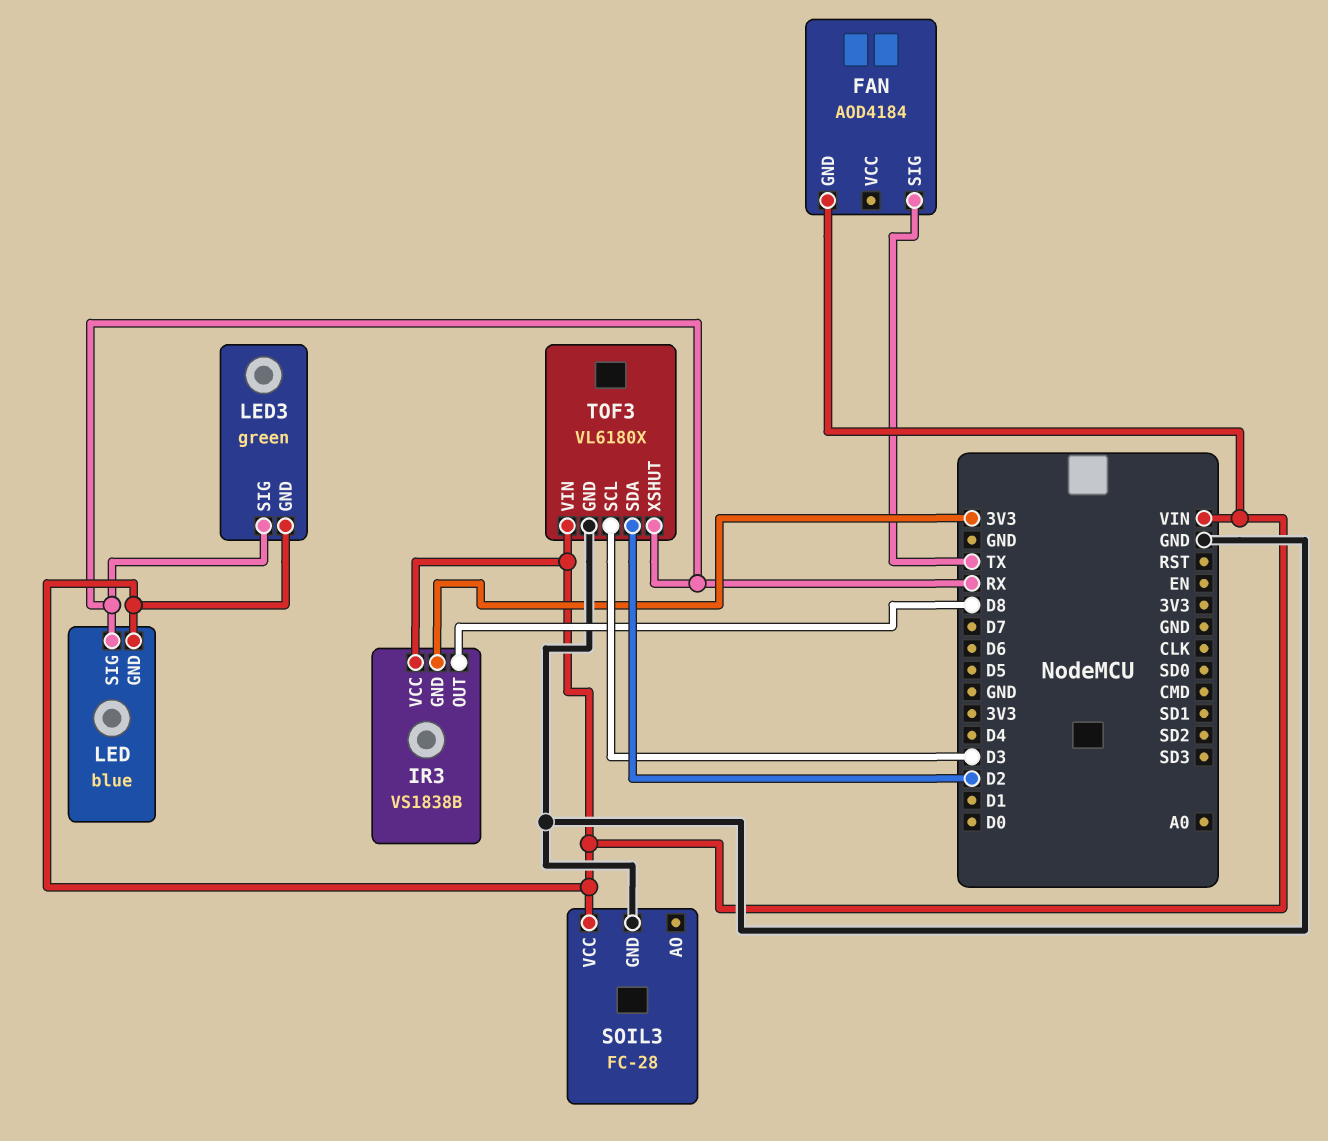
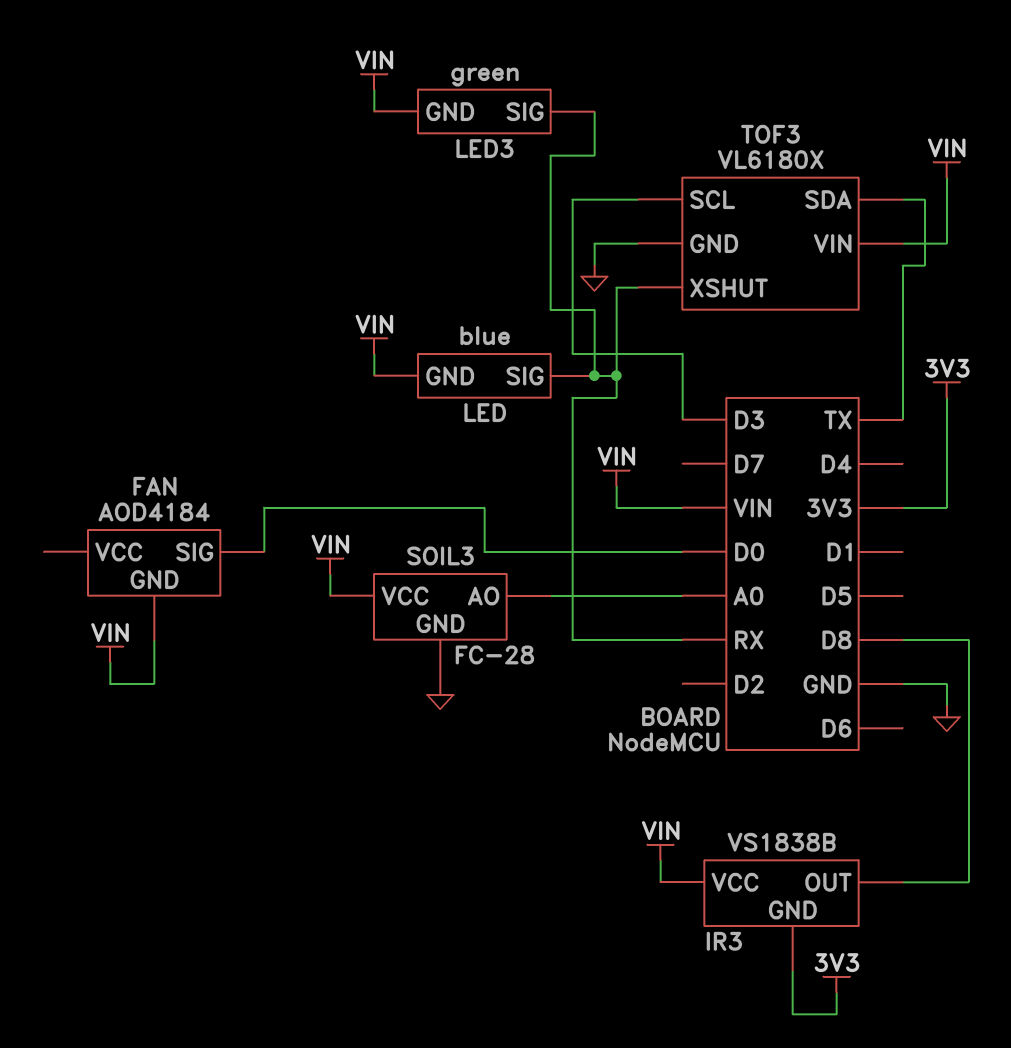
FAN pin SIG: TX -> D0
SOIL3 pin AO: none -> A0
TOF3 pin SDA: D2 -> TX

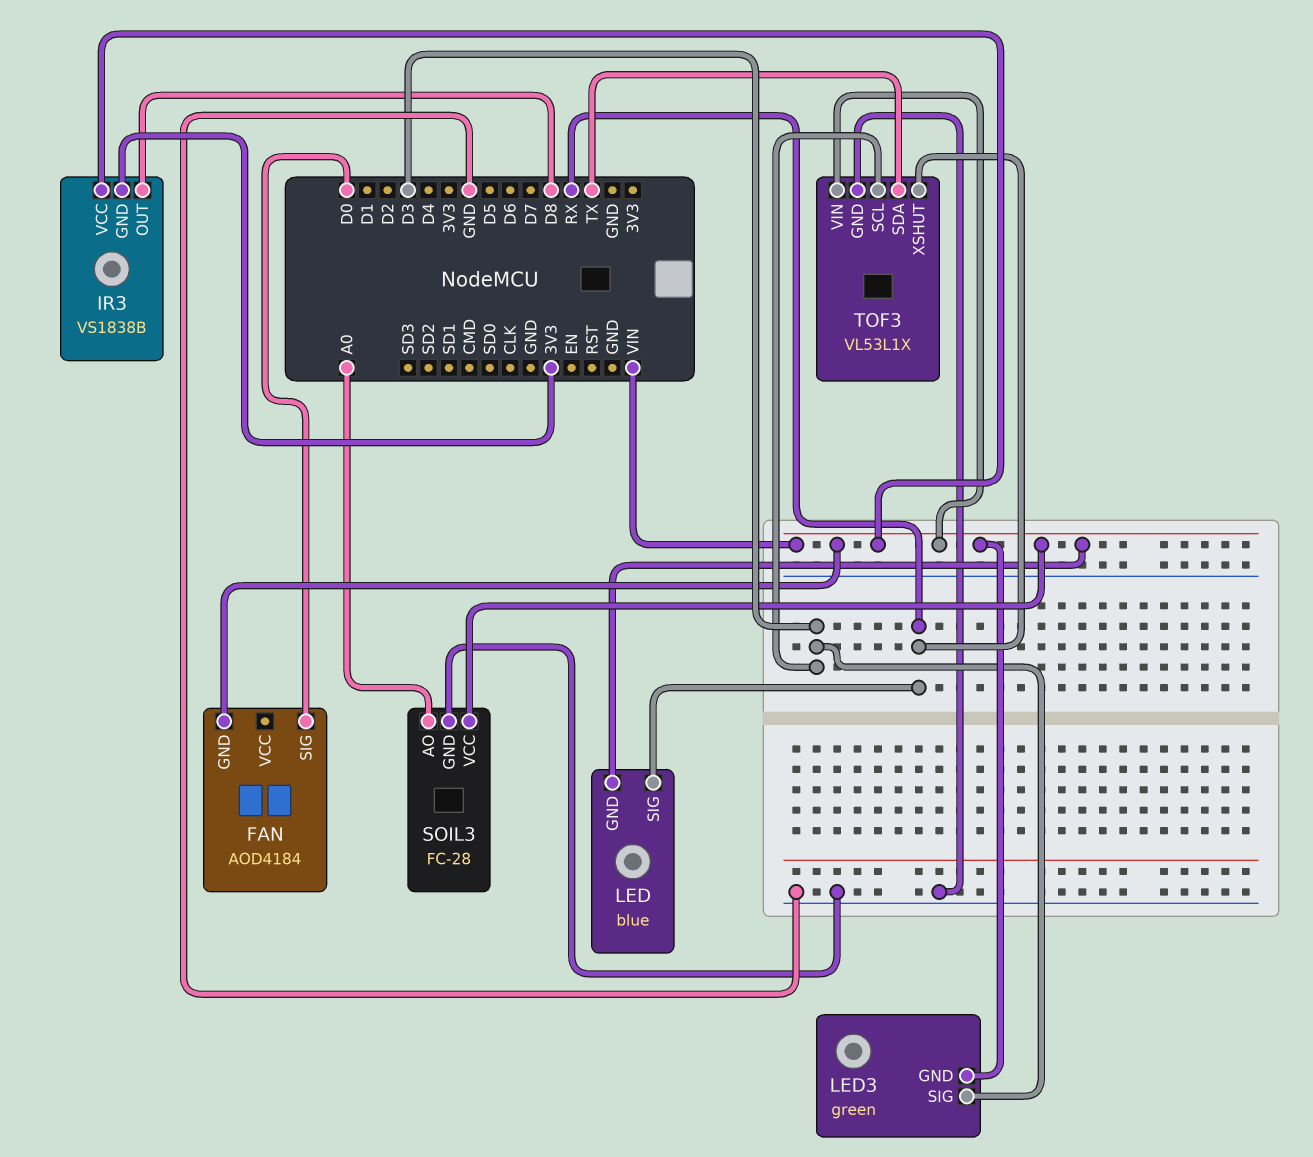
LED3 pin SIG: RX -> D3
TOF3: VL6180X -> VL53L1X

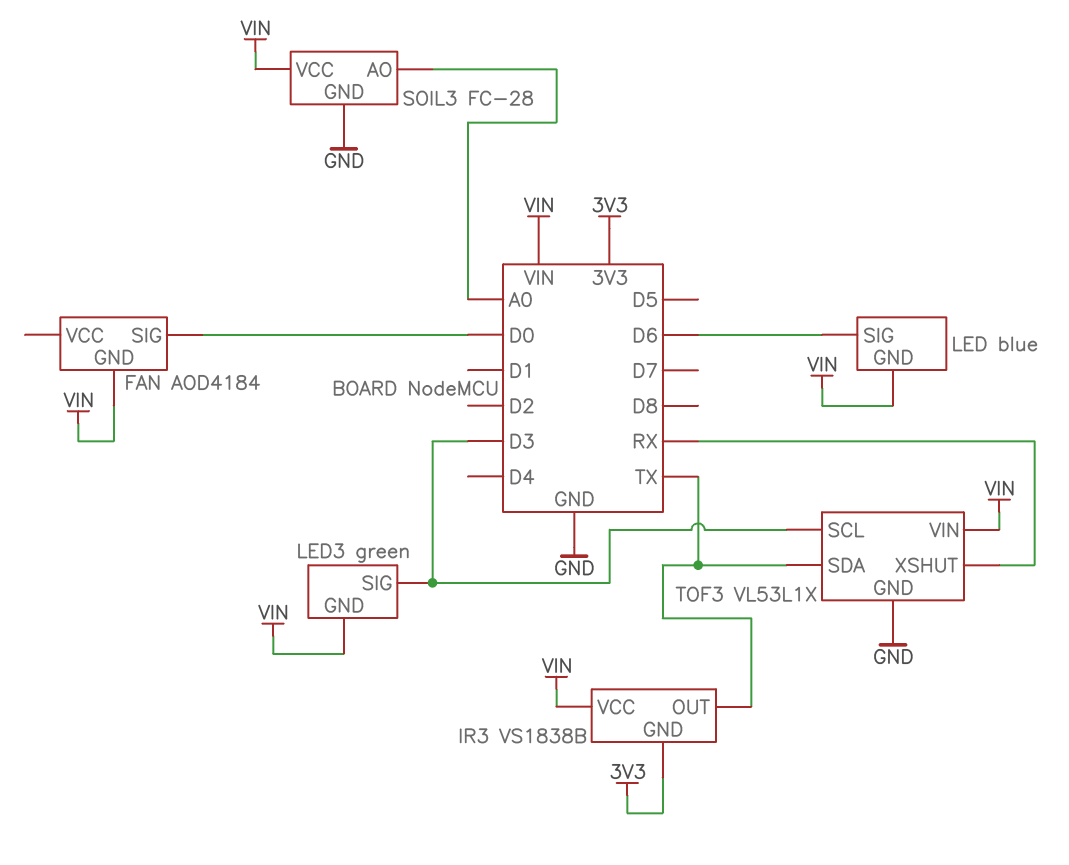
IR3 pin OUT: D8 -> TX
LED pin SIG: RX -> D6

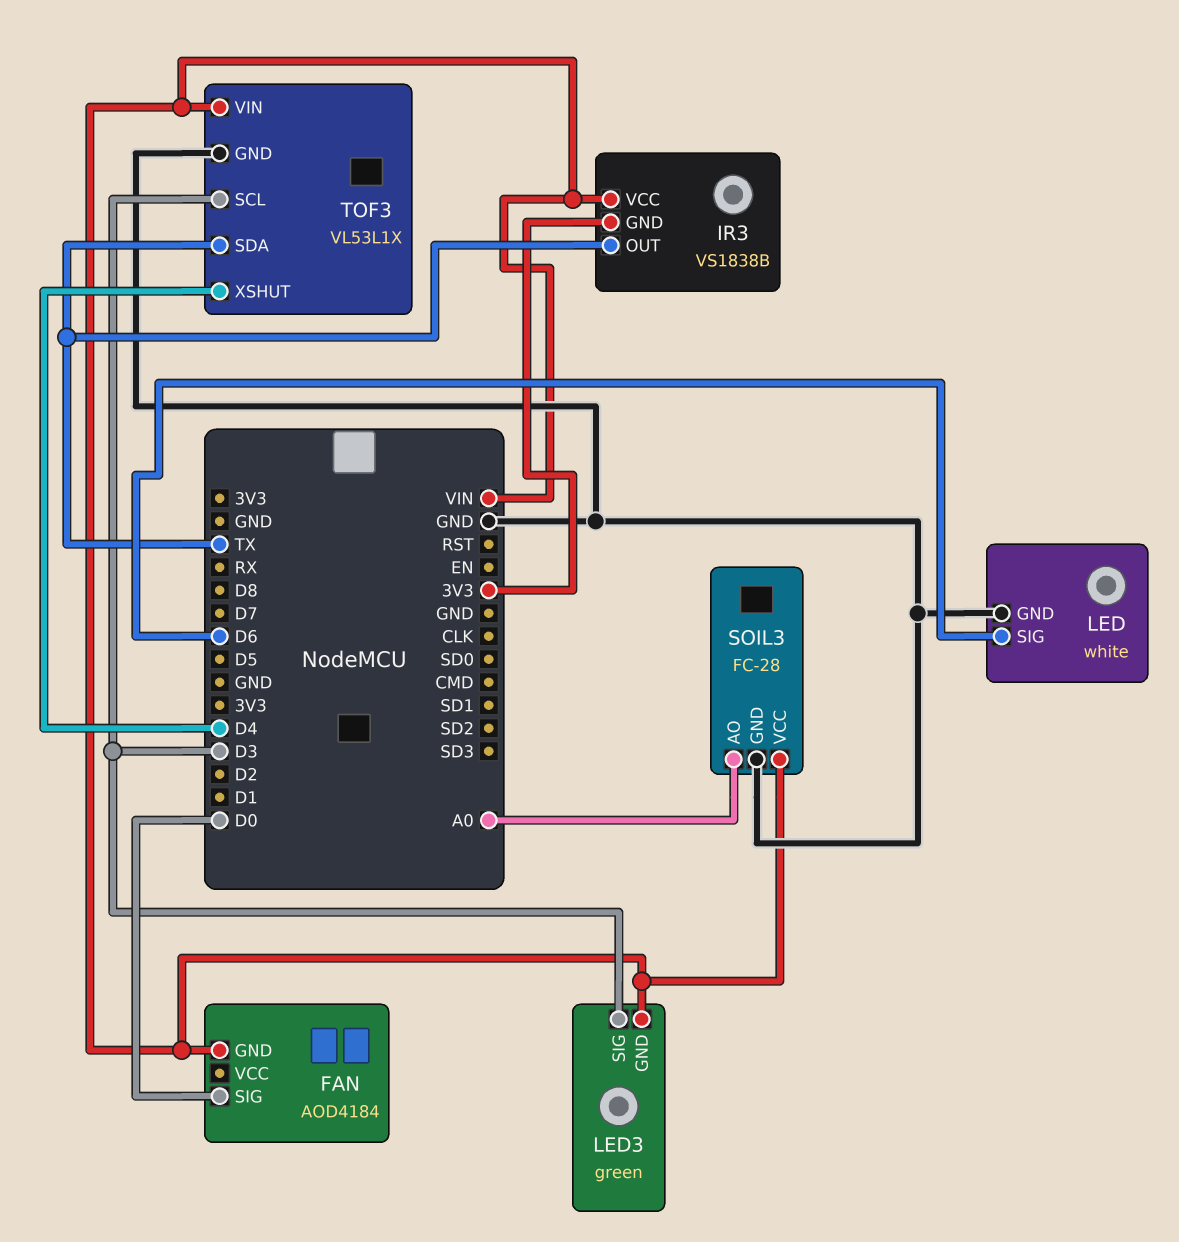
LED: blue -> white
LED pin GND: VIN -> GND
TOF3 pin XSHUT: RX -> D4

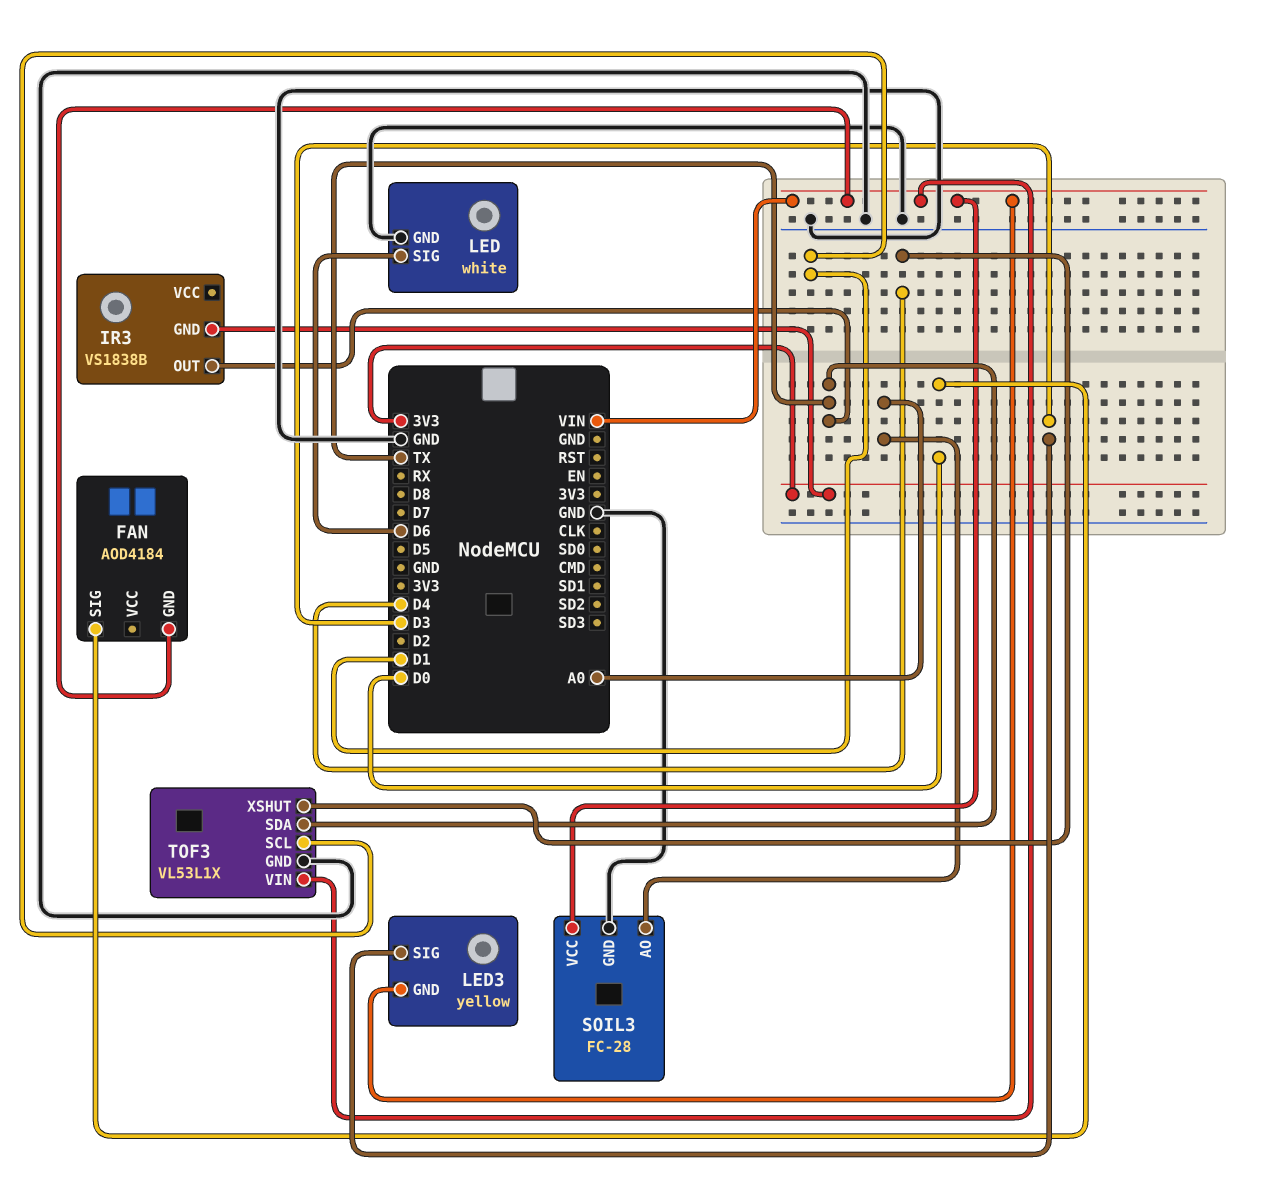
IR3 pin VCC: VIN -> none
LED3: green -> yellow
TOF3 pin SCL: D3 -> D1

